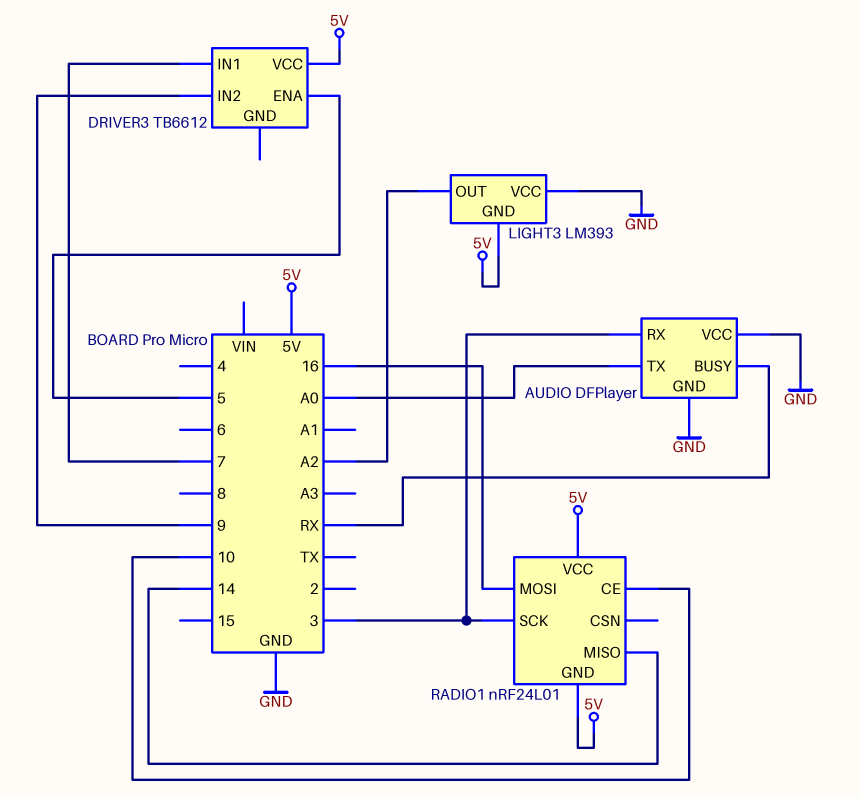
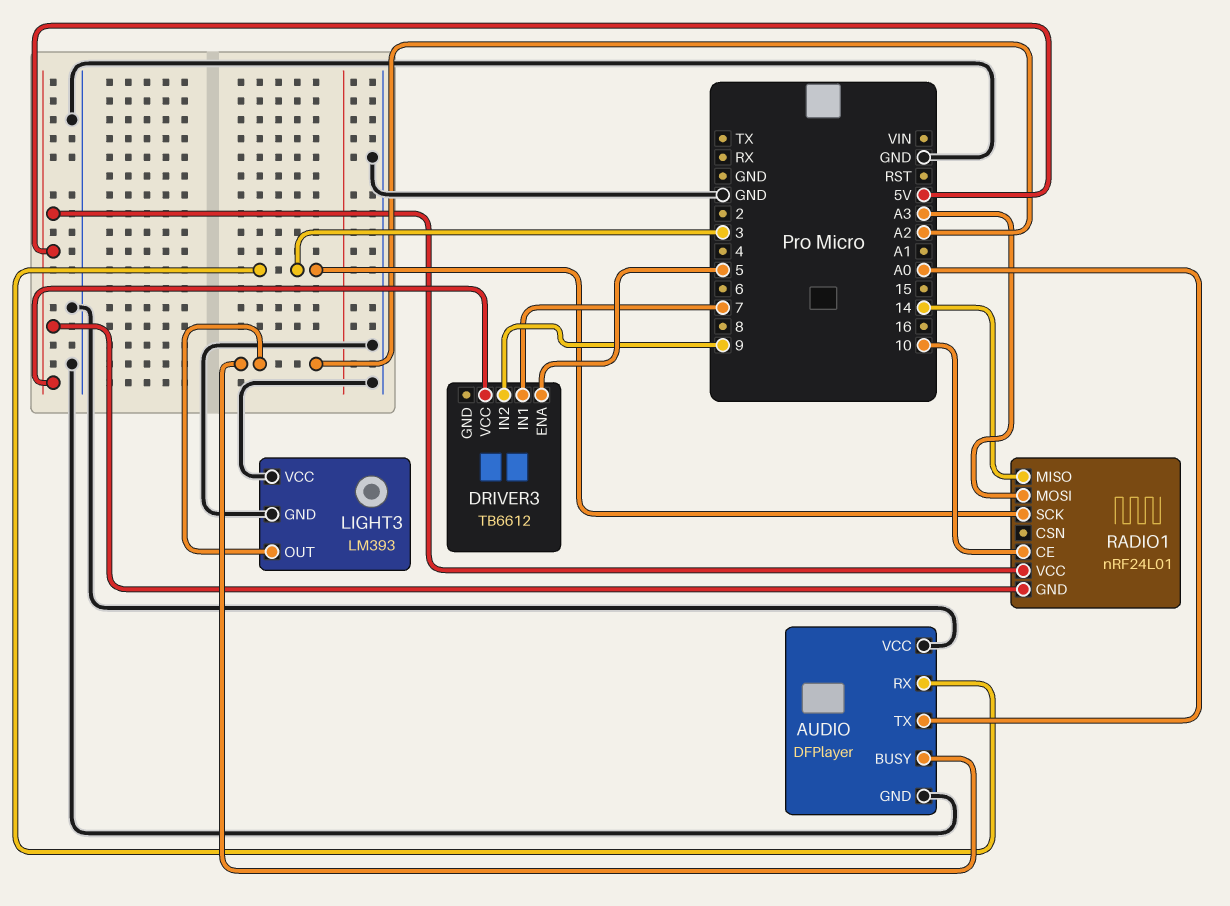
AUDIO pin BUSY: RX -> A2
LIGHT3 pin GND: 5V -> GND
RADIO1 pin MOSI: 16 -> A3

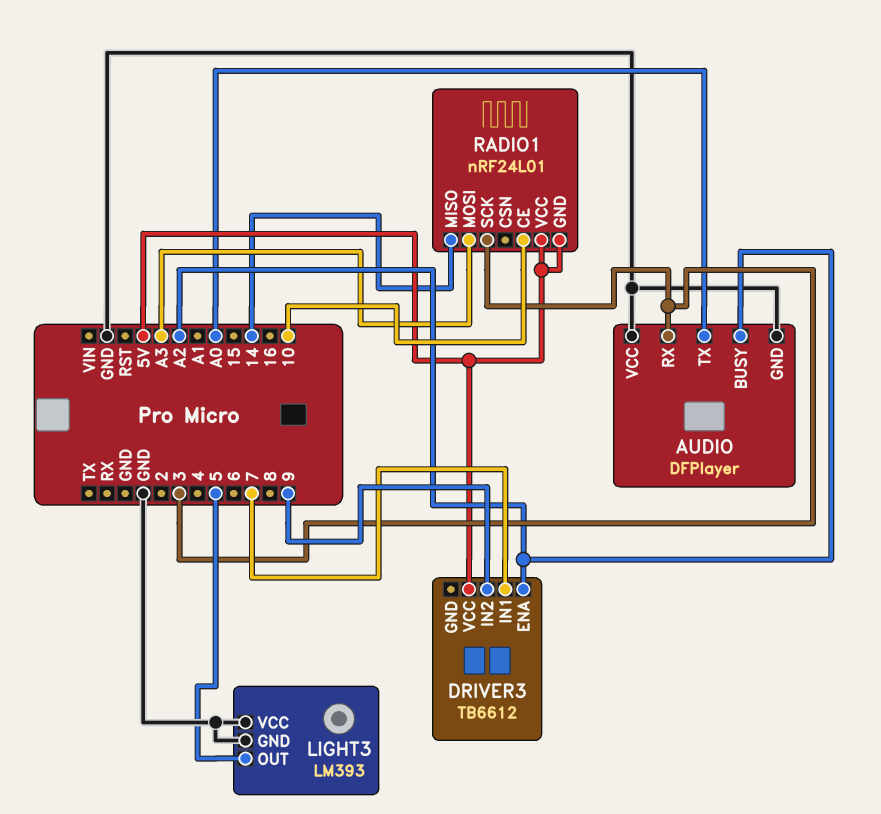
DRIVER3 pin ENA: 5 -> A2
LIGHT3 pin OUT: A2 -> 5

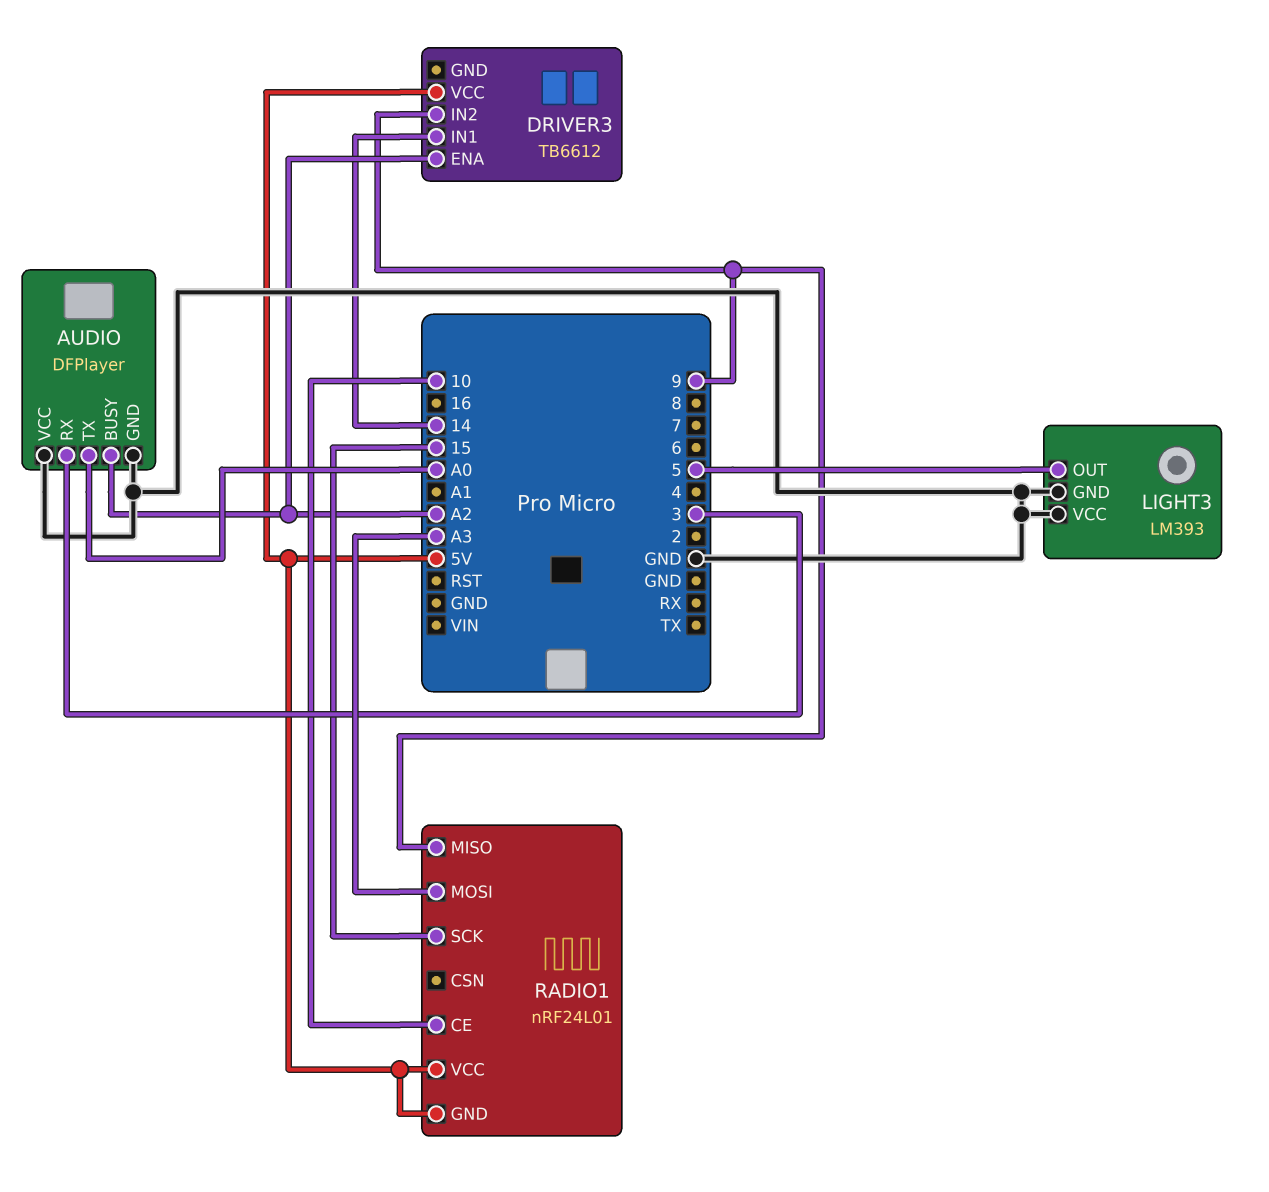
DRIVER3 pin IN1: 7 -> 14
RADIO1 pin MISO: 14 -> 9
RADIO1 pin SCK: 3 -> 15

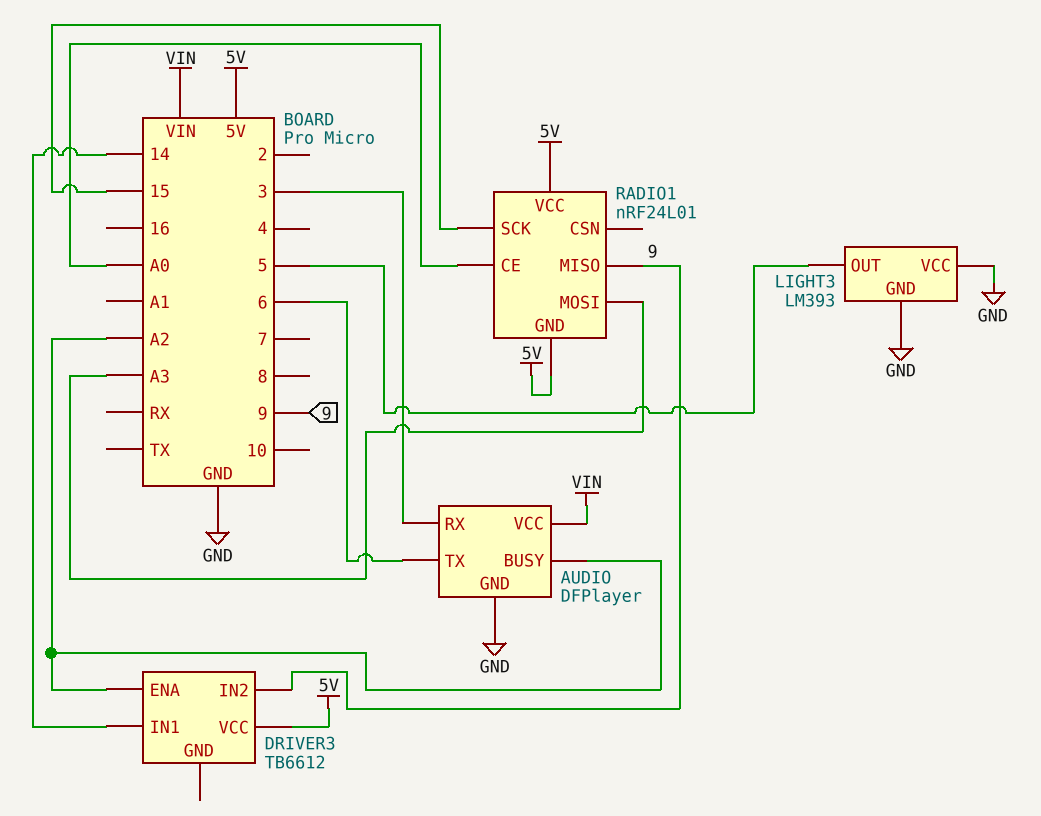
AUDIO pin TX: A0 -> 6
AUDIO pin VCC: GND -> VIN
RADIO1 pin CE: 10 -> A0

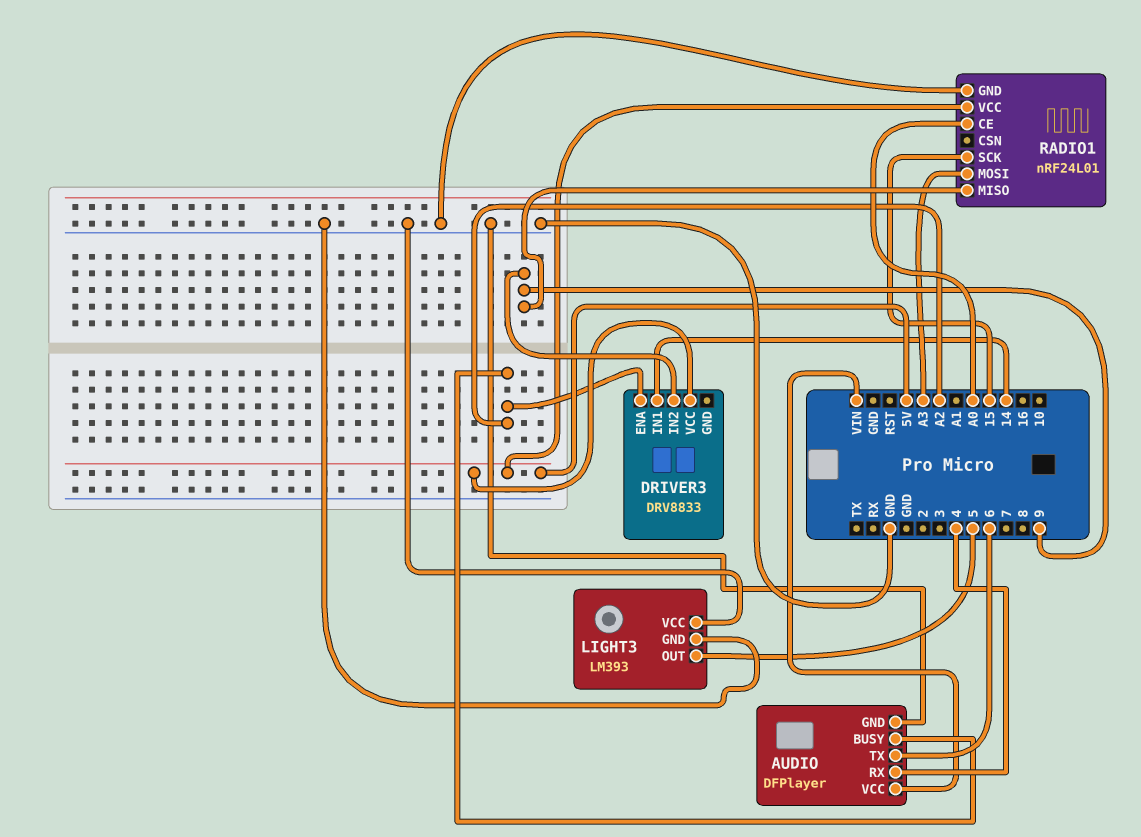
AUDIO pin RX: 3 -> 4
DRIVER3: TB6612 -> DRV8833
RADIO1 pin GND: 5V -> GND

